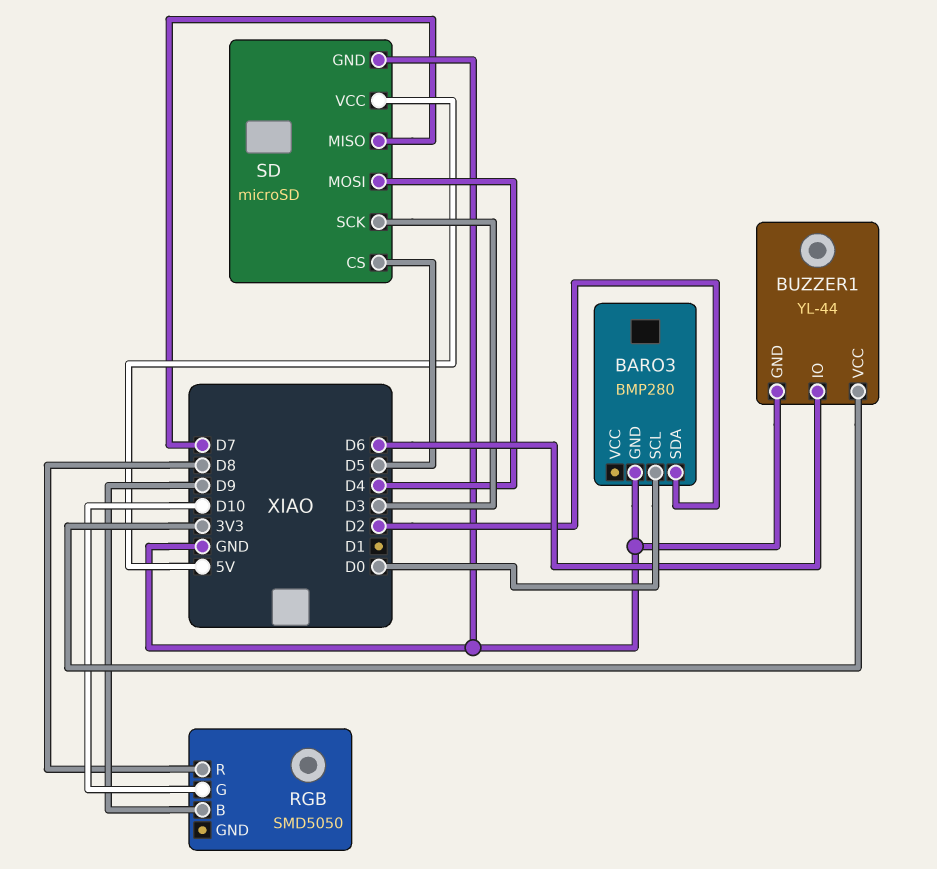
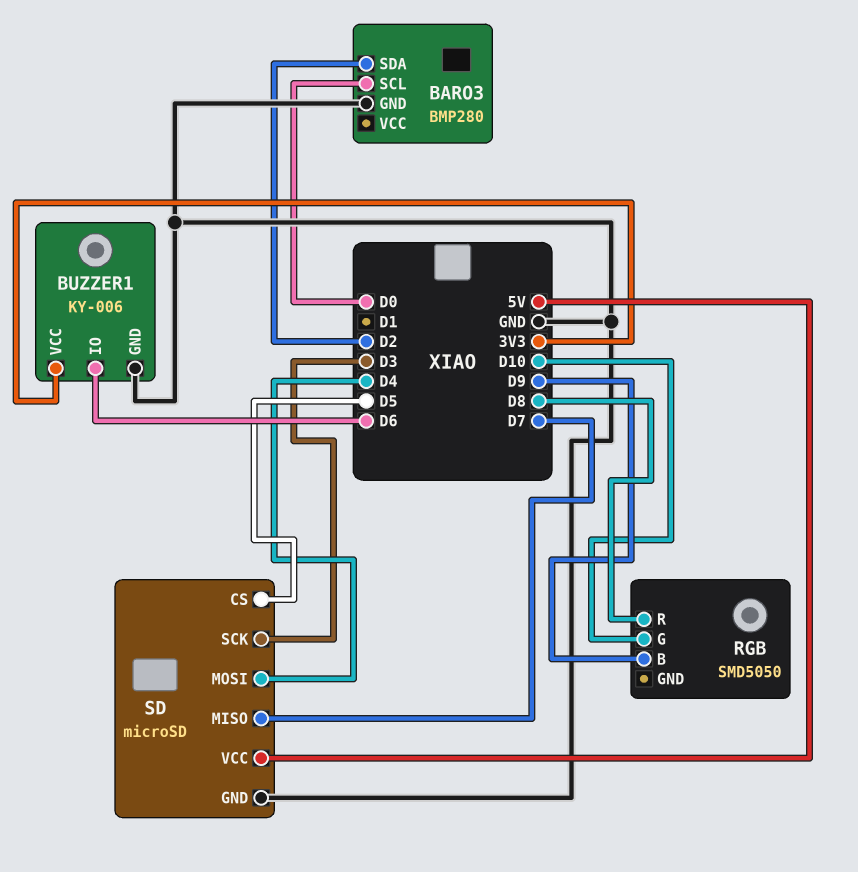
BUZZER1: YL-44 -> KY-006

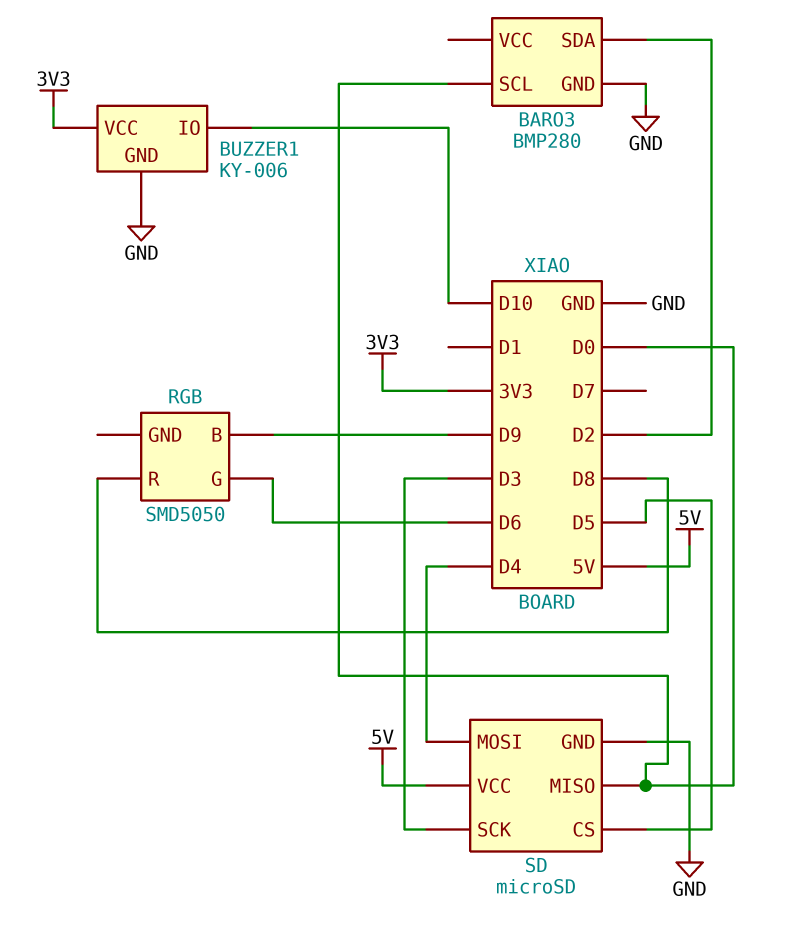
BUZZER1 pin IO: D6 -> D10
RGB pin G: D10 -> D6
SD pin MISO: D7 -> D0

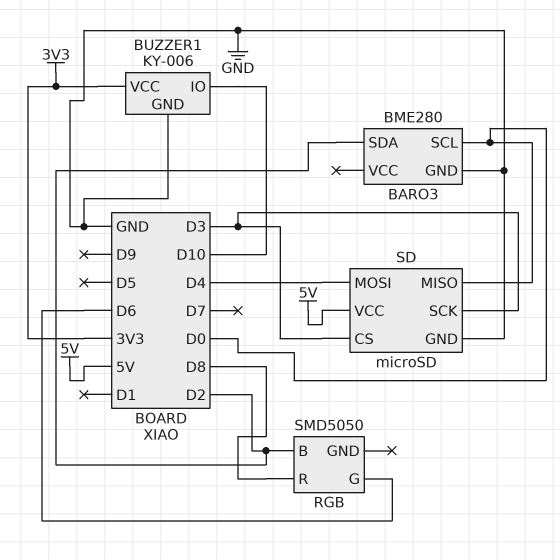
BARO3: BMP280 -> BME280
RGB pin B: D9 -> D2
SD pin CS: D5 -> D3

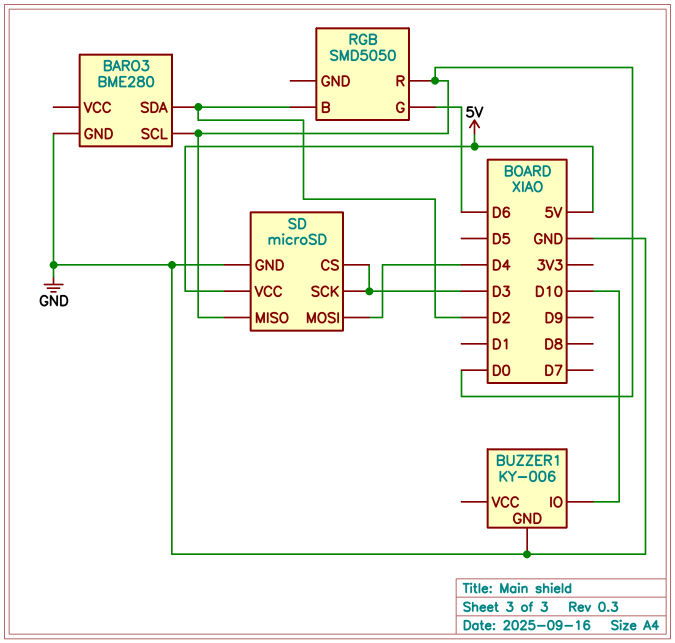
BUZZER1 pin VCC: 3V3 -> none
RGB pin R: D8 -> D0

